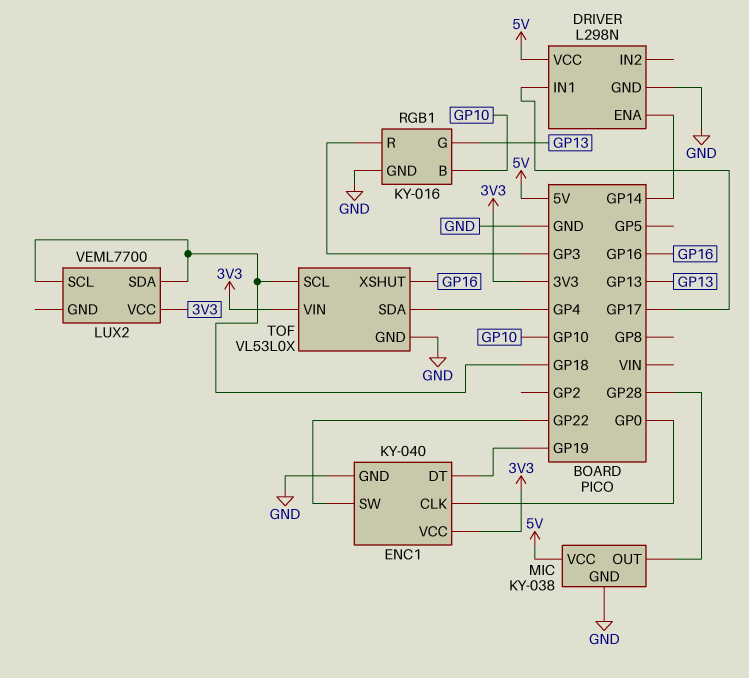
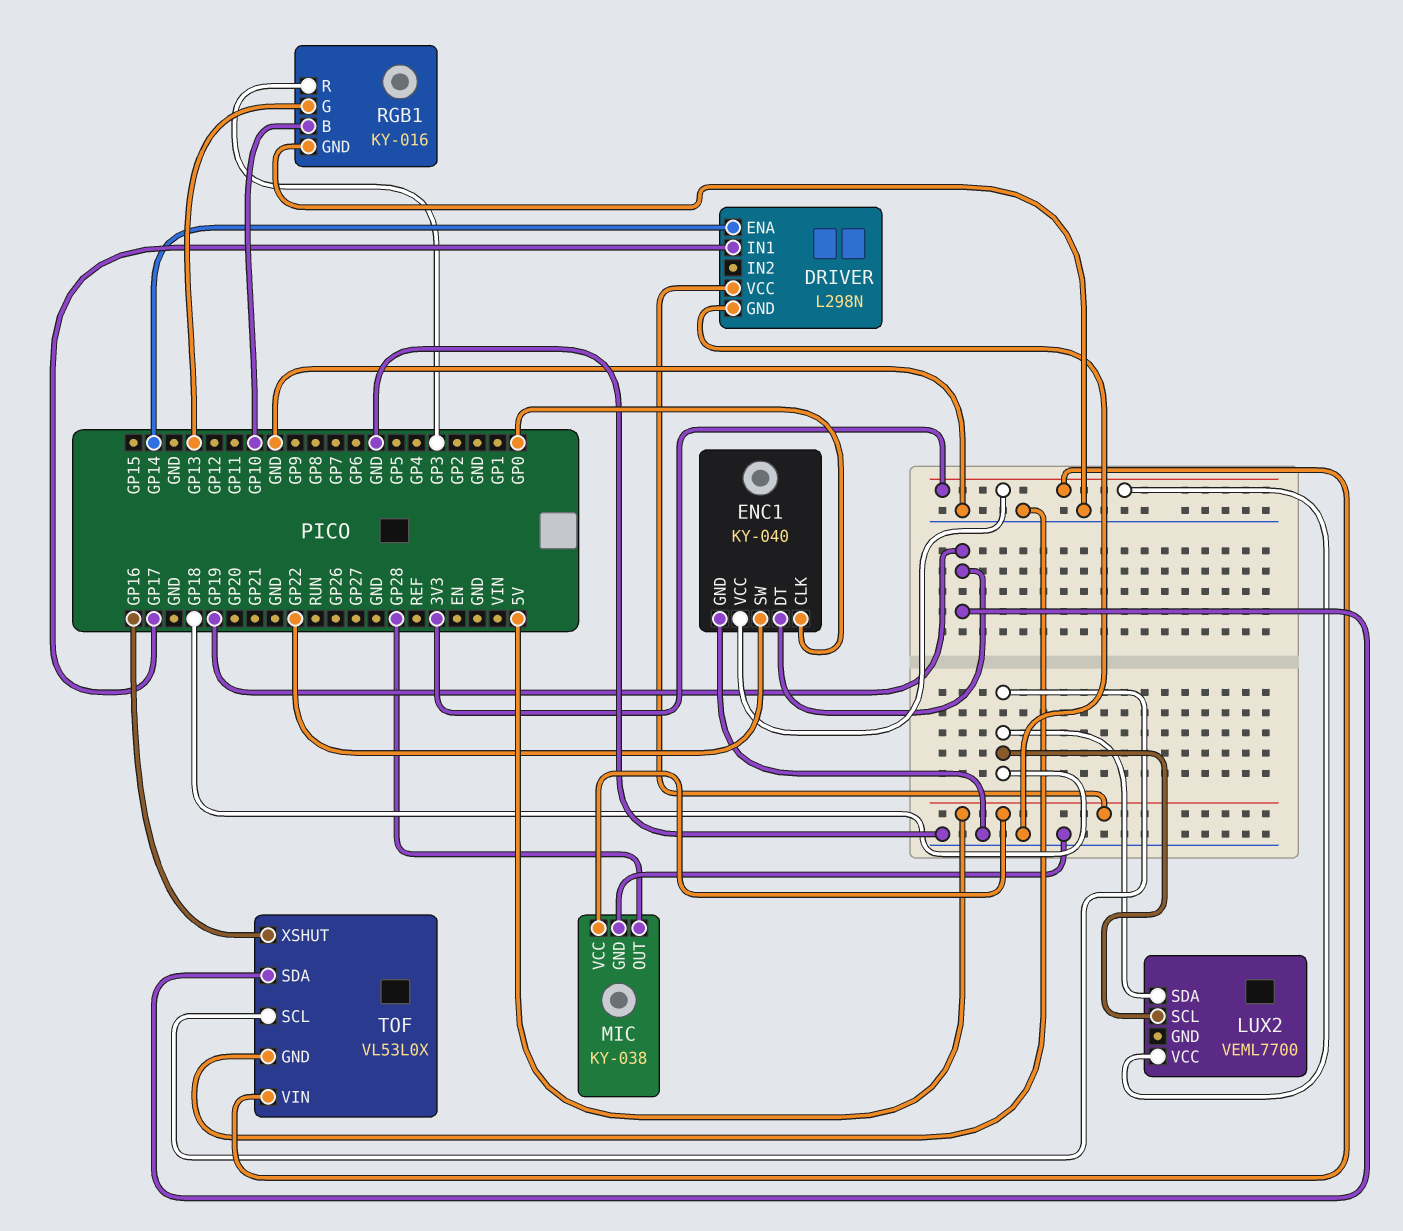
TOF pin SDA: GP4 -> GP19

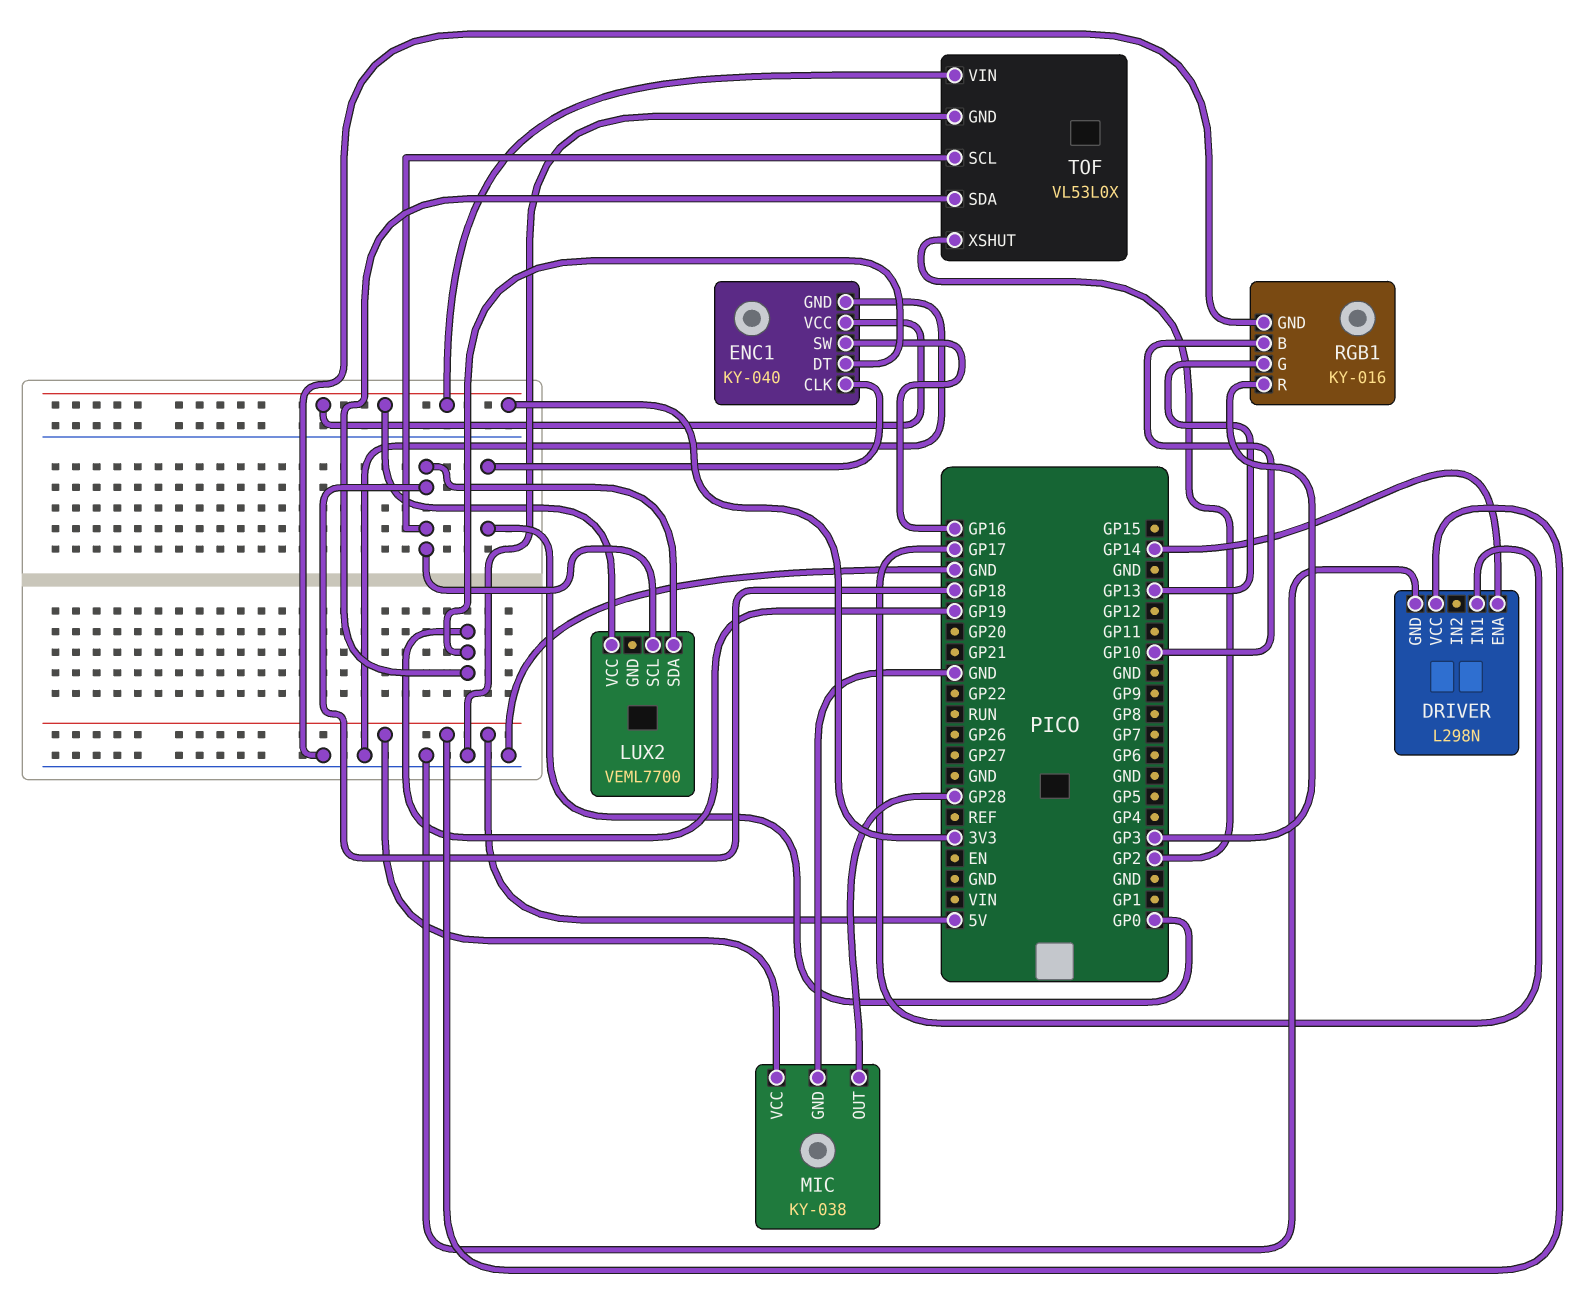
ENC1 pin SW: GP22 -> GP16
TOF pin XSHUT: GP16 -> GP2

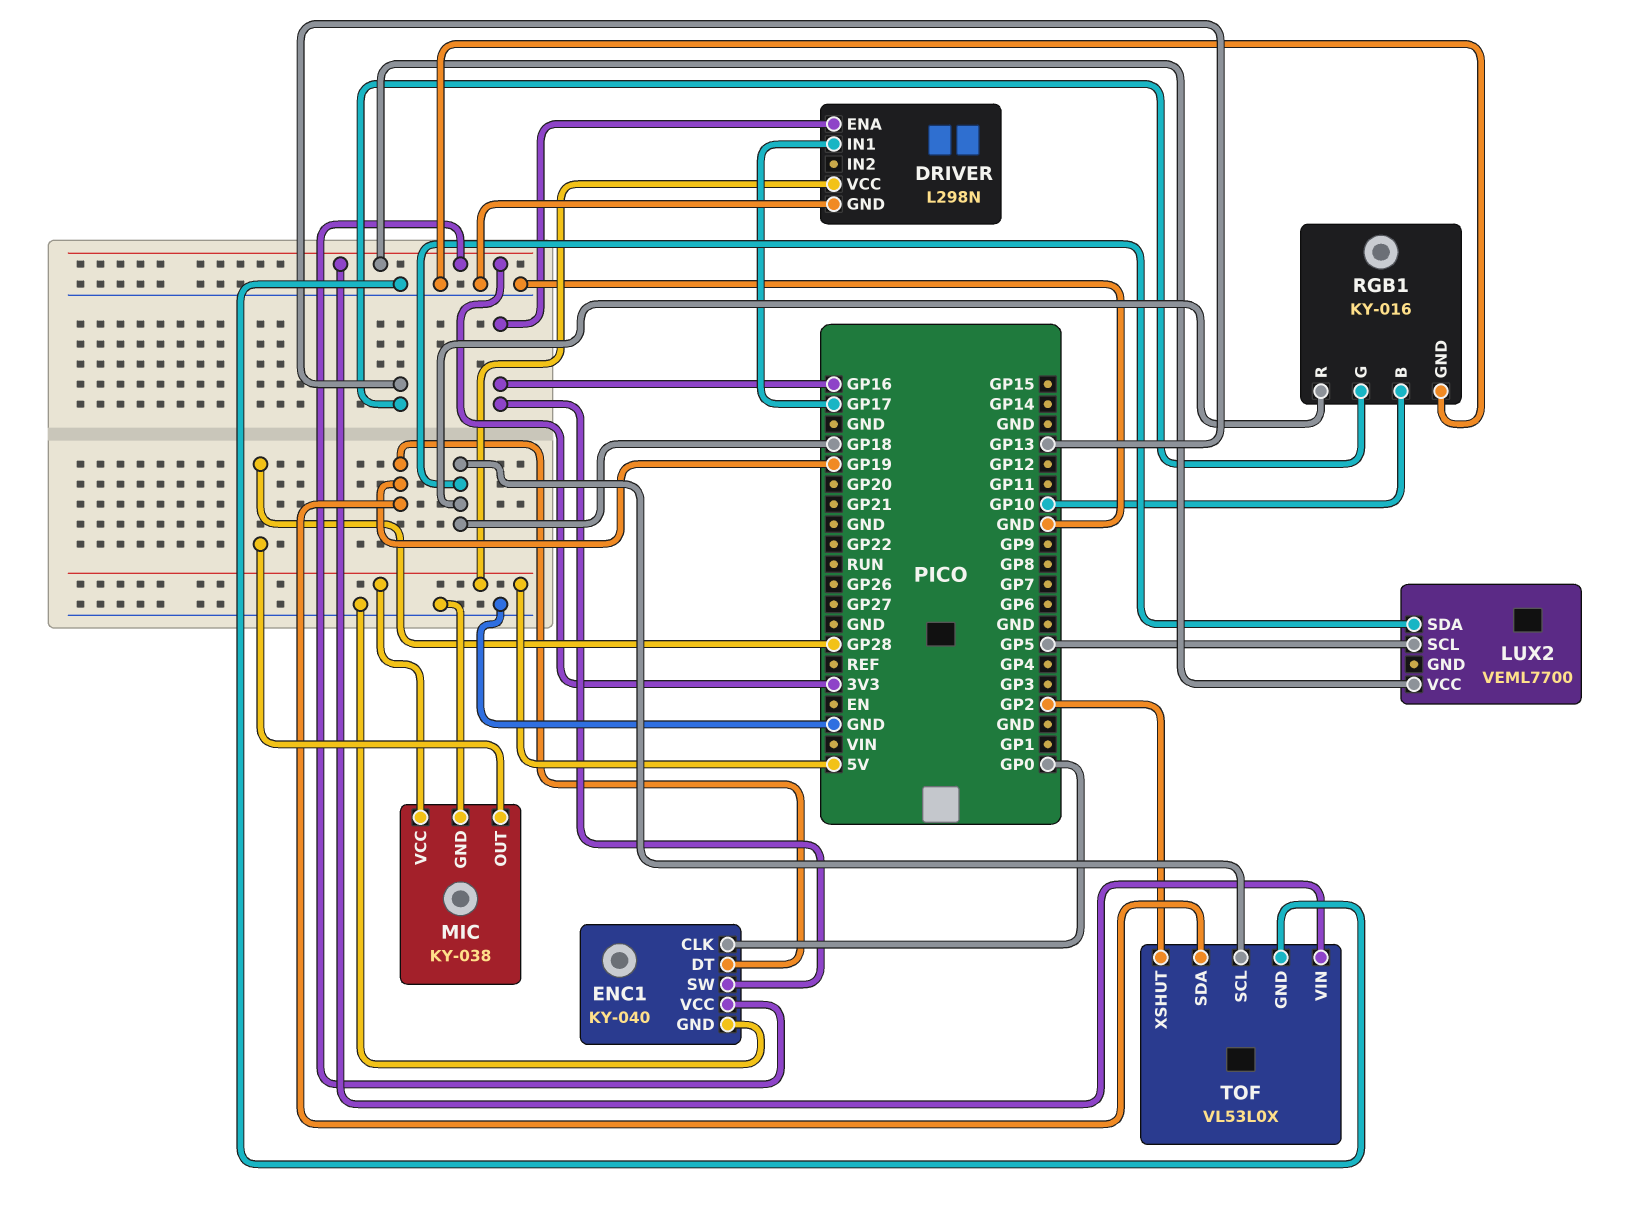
DRIVER pin ENA: GP14 -> GP16
LUX2 pin SCL: GP18 -> GP5
RGB1 pin R: GP3 -> GP18

